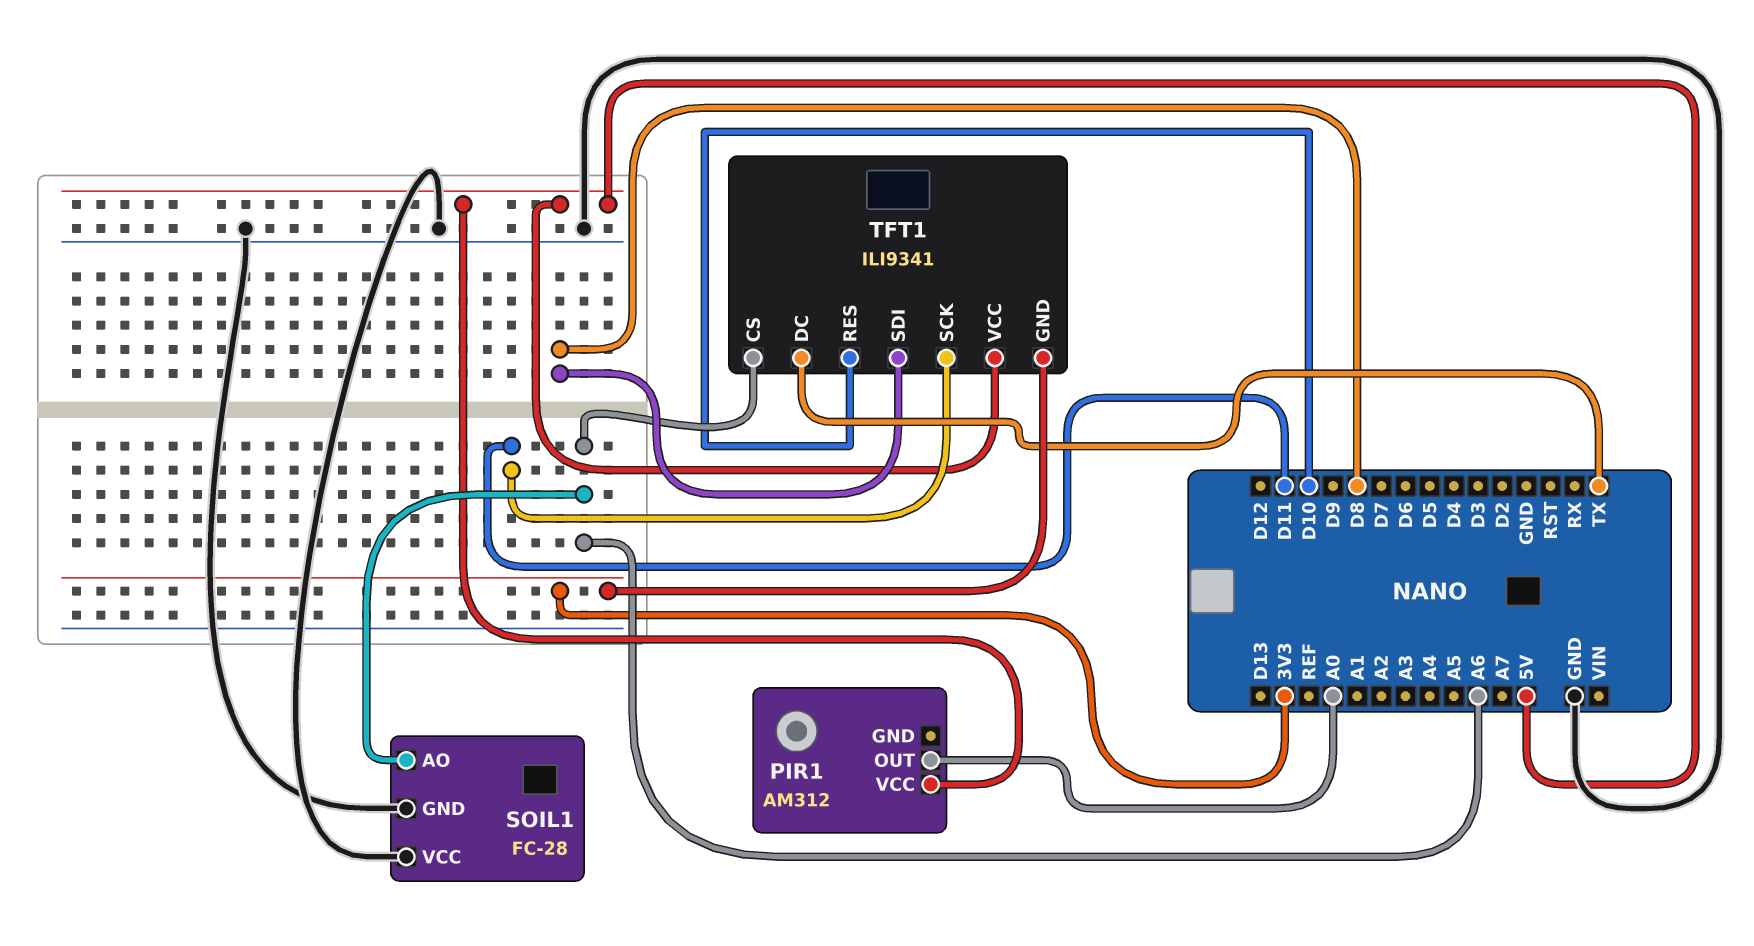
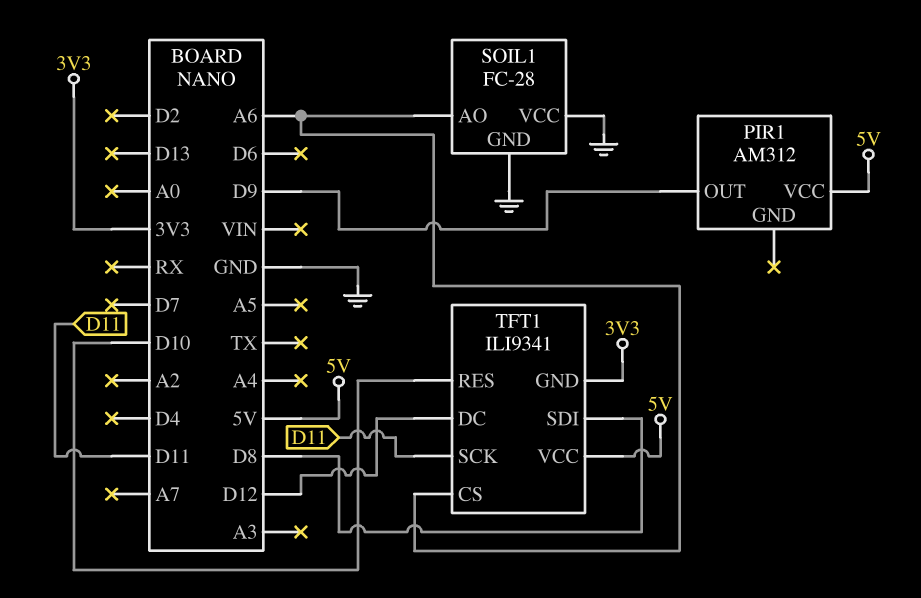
PIR1 pin OUT: A0 -> D9
TFT1 pin DC: TX -> D12

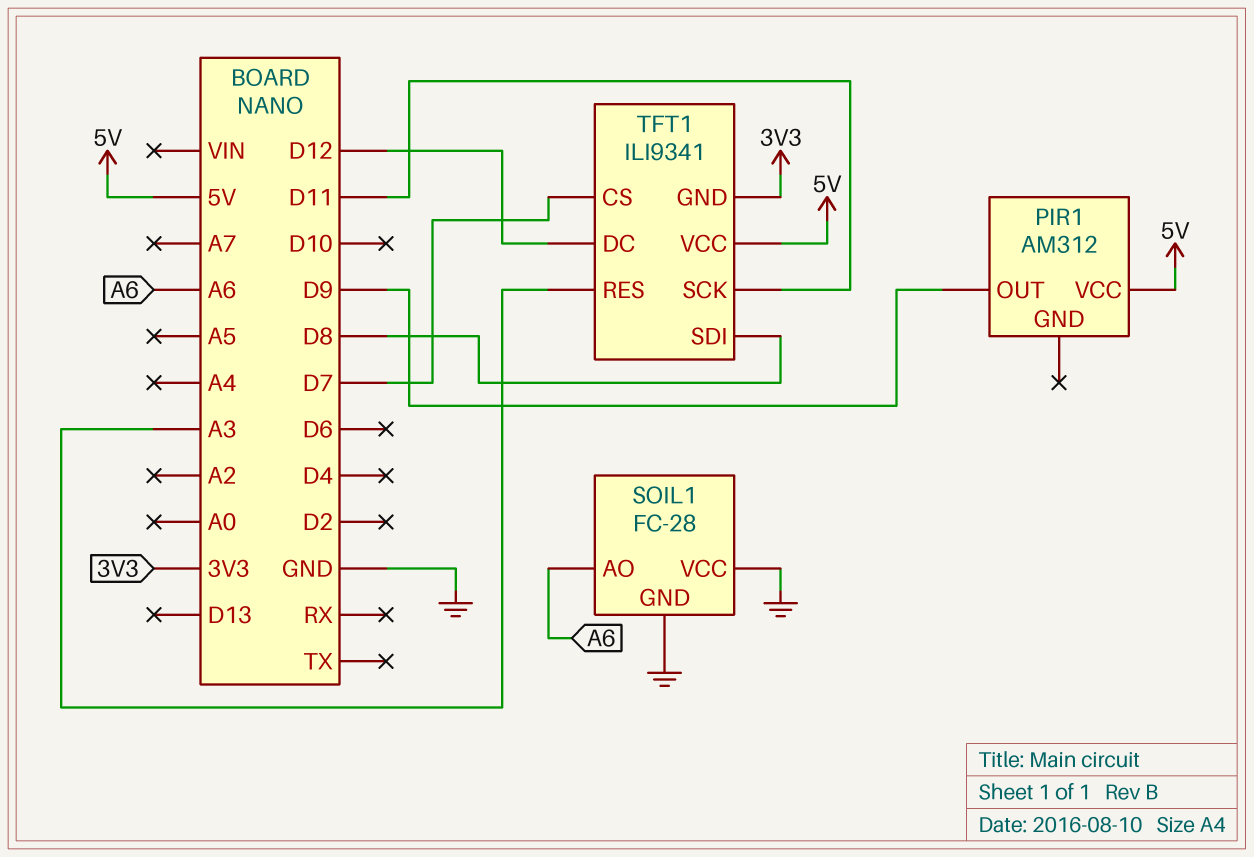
TFT1 pin CS: A6 -> D7
TFT1 pin RES: D10 -> A3

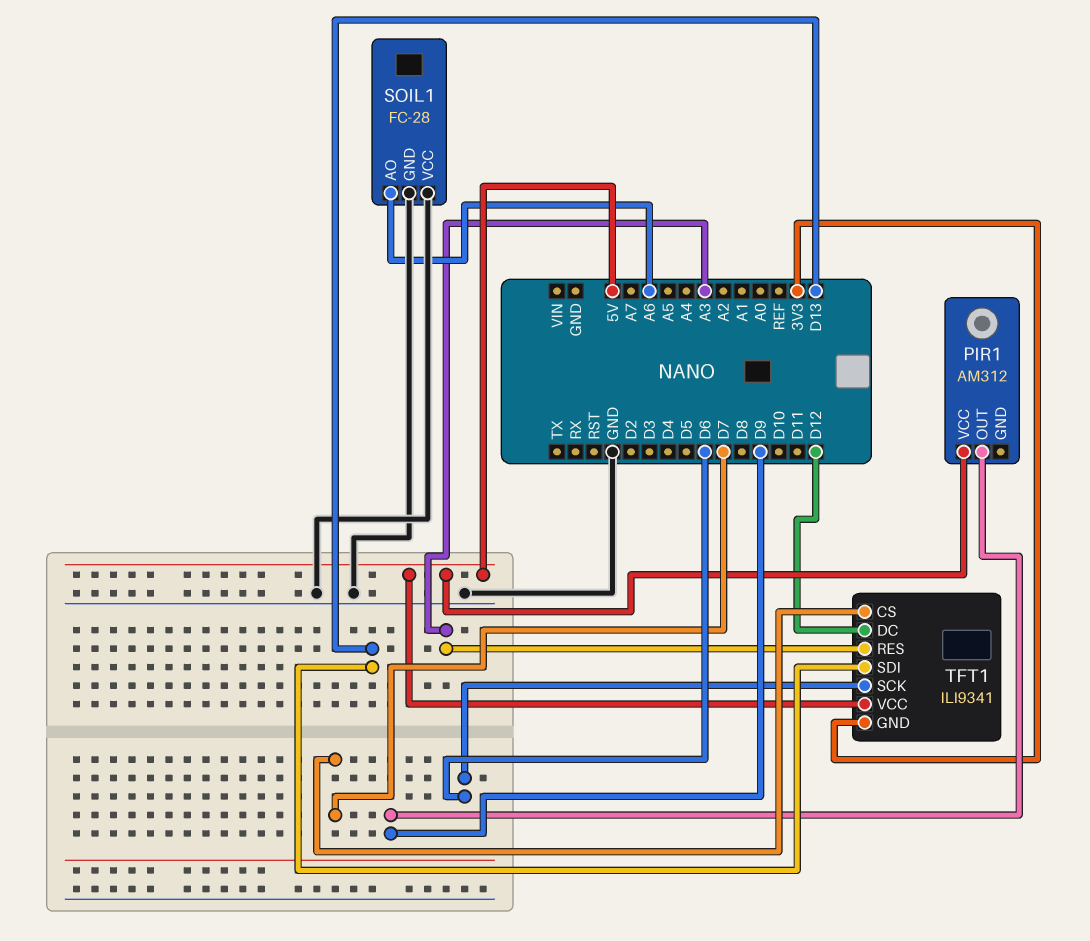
TFT1 pin SCK: D11 -> D6
TFT1 pin SDI: D8 -> D13

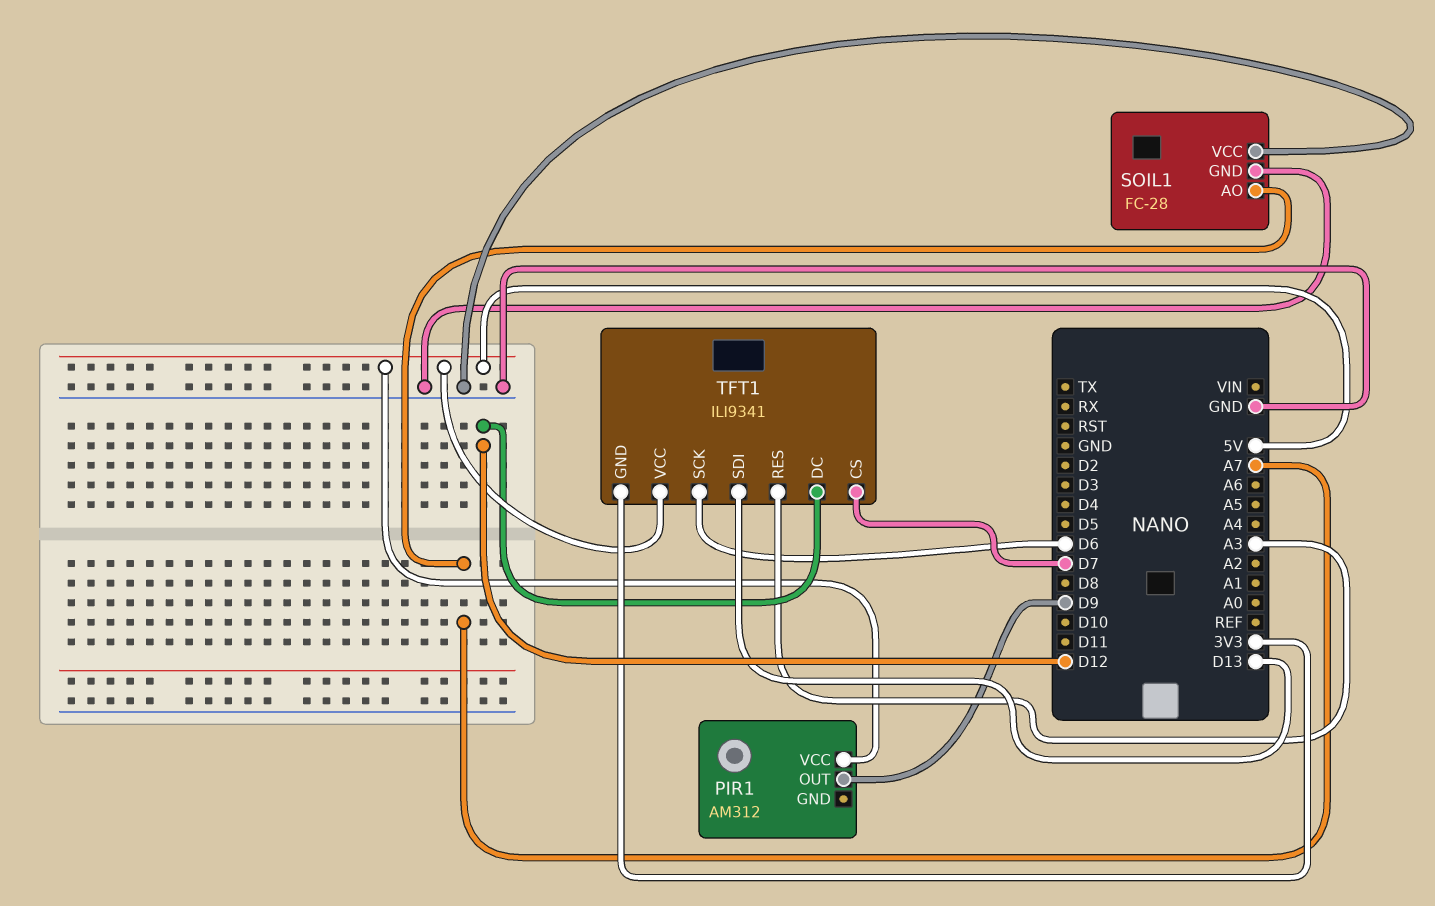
SOIL1 pin AO: A6 -> A7

